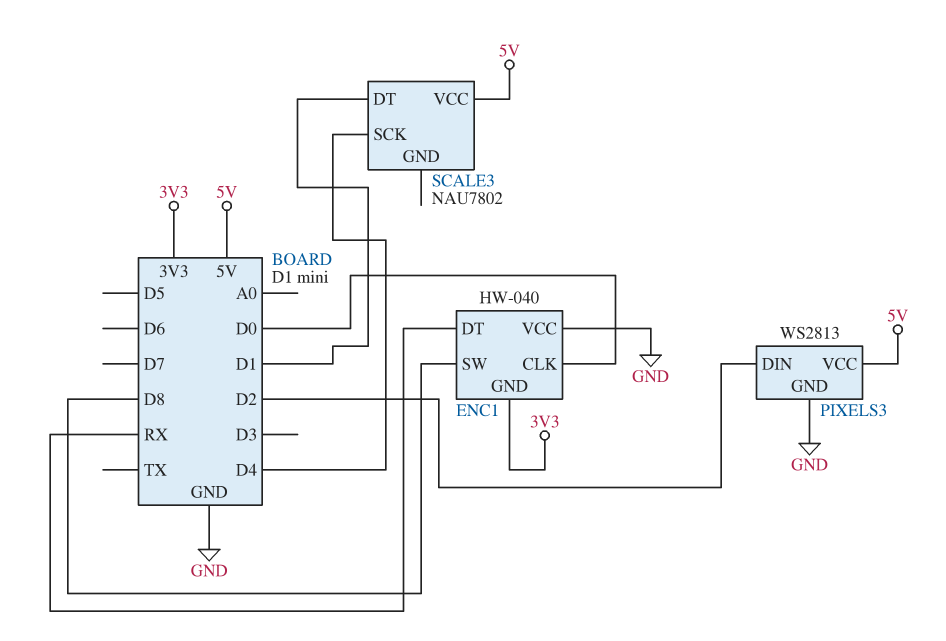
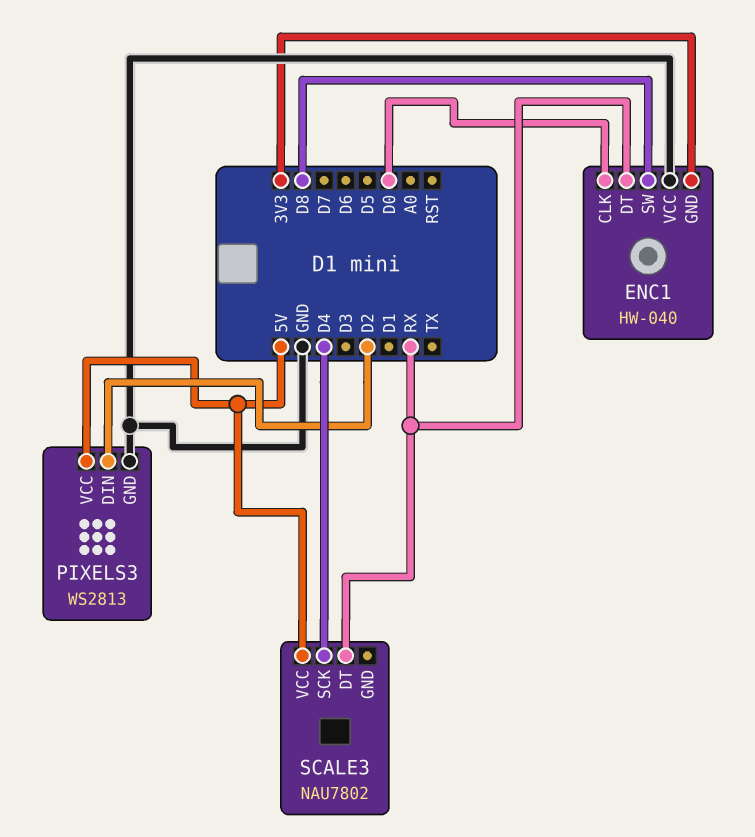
SCALE3 pin DT: D1 -> RX

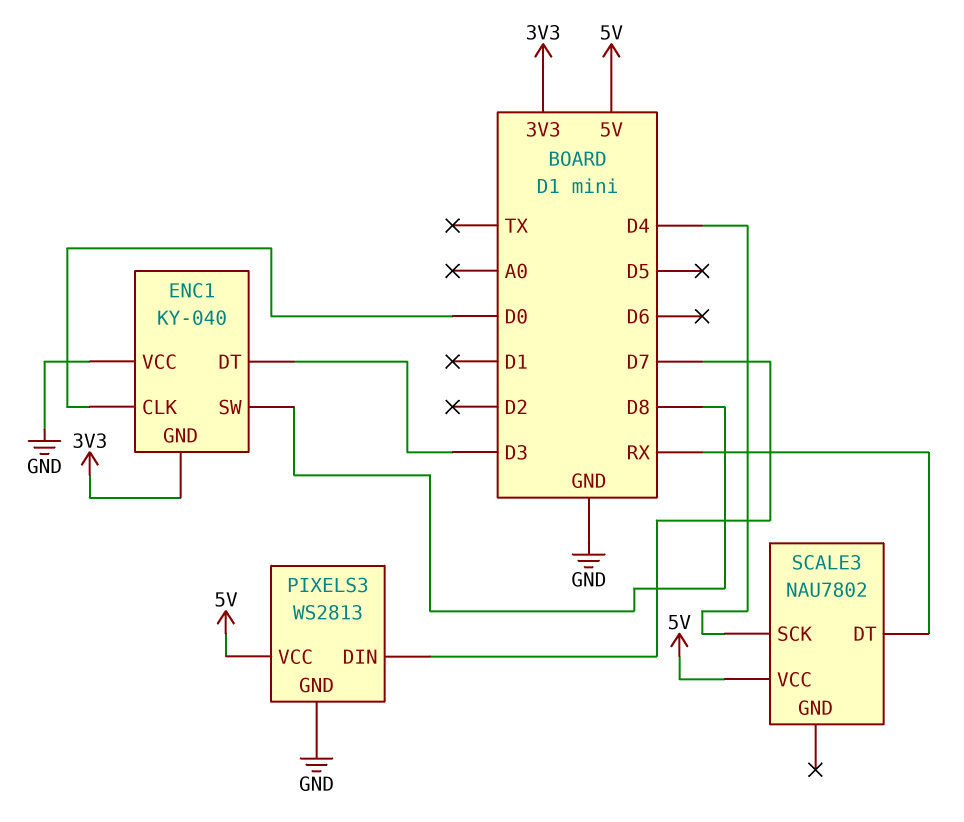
ENC1: HW-040 -> KY-040
ENC1 pin DT: RX -> D3
PIXELS3 pin DIN: D2 -> D7

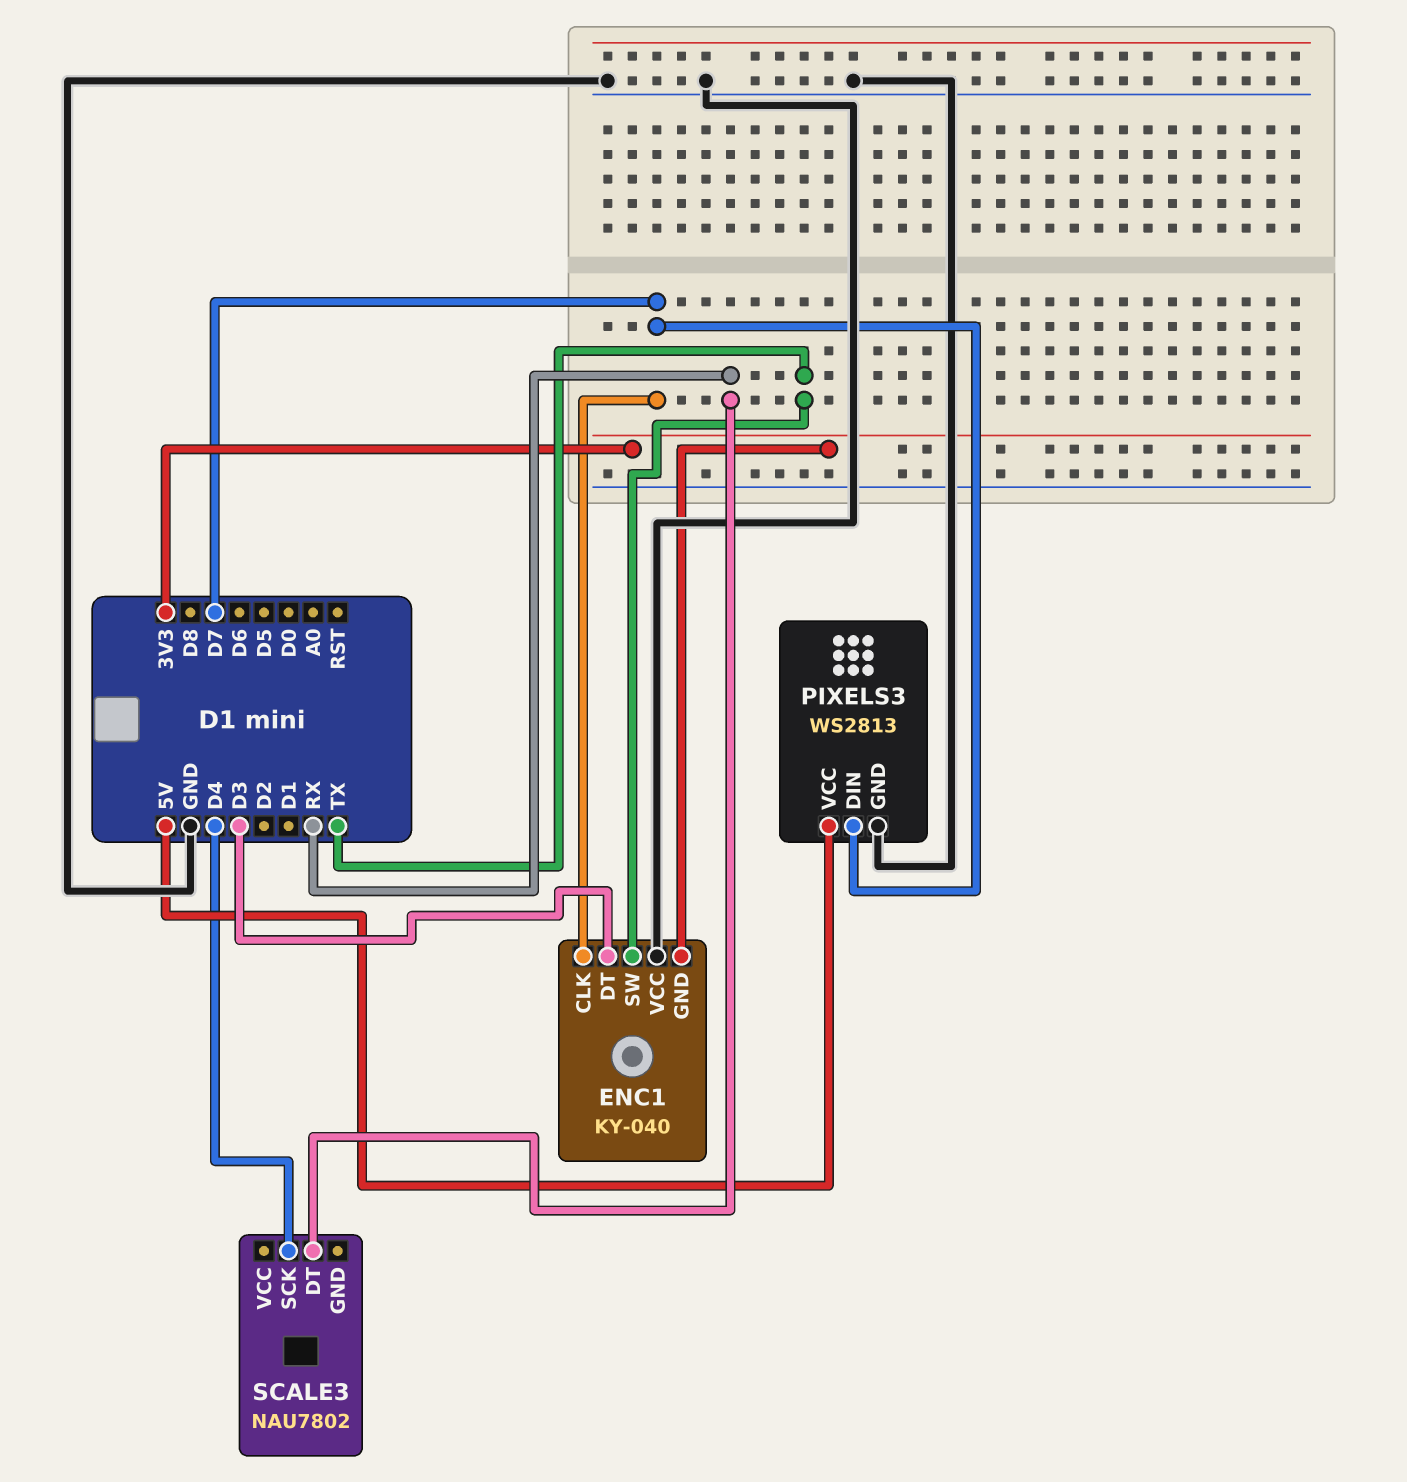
ENC1 pin CLK: D0 -> D7
ENC1 pin SW: D8 -> TX
SCALE3 pin VCC: 5V -> none

